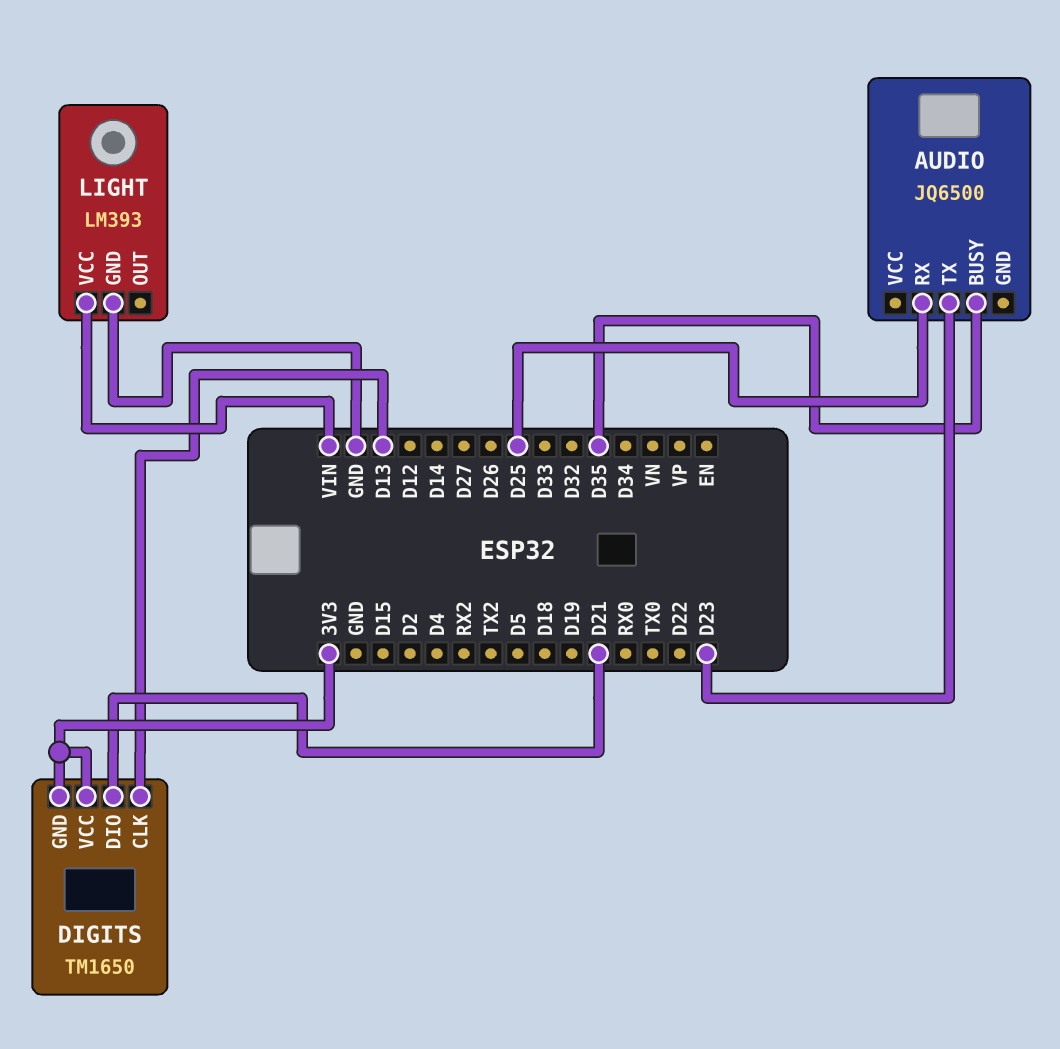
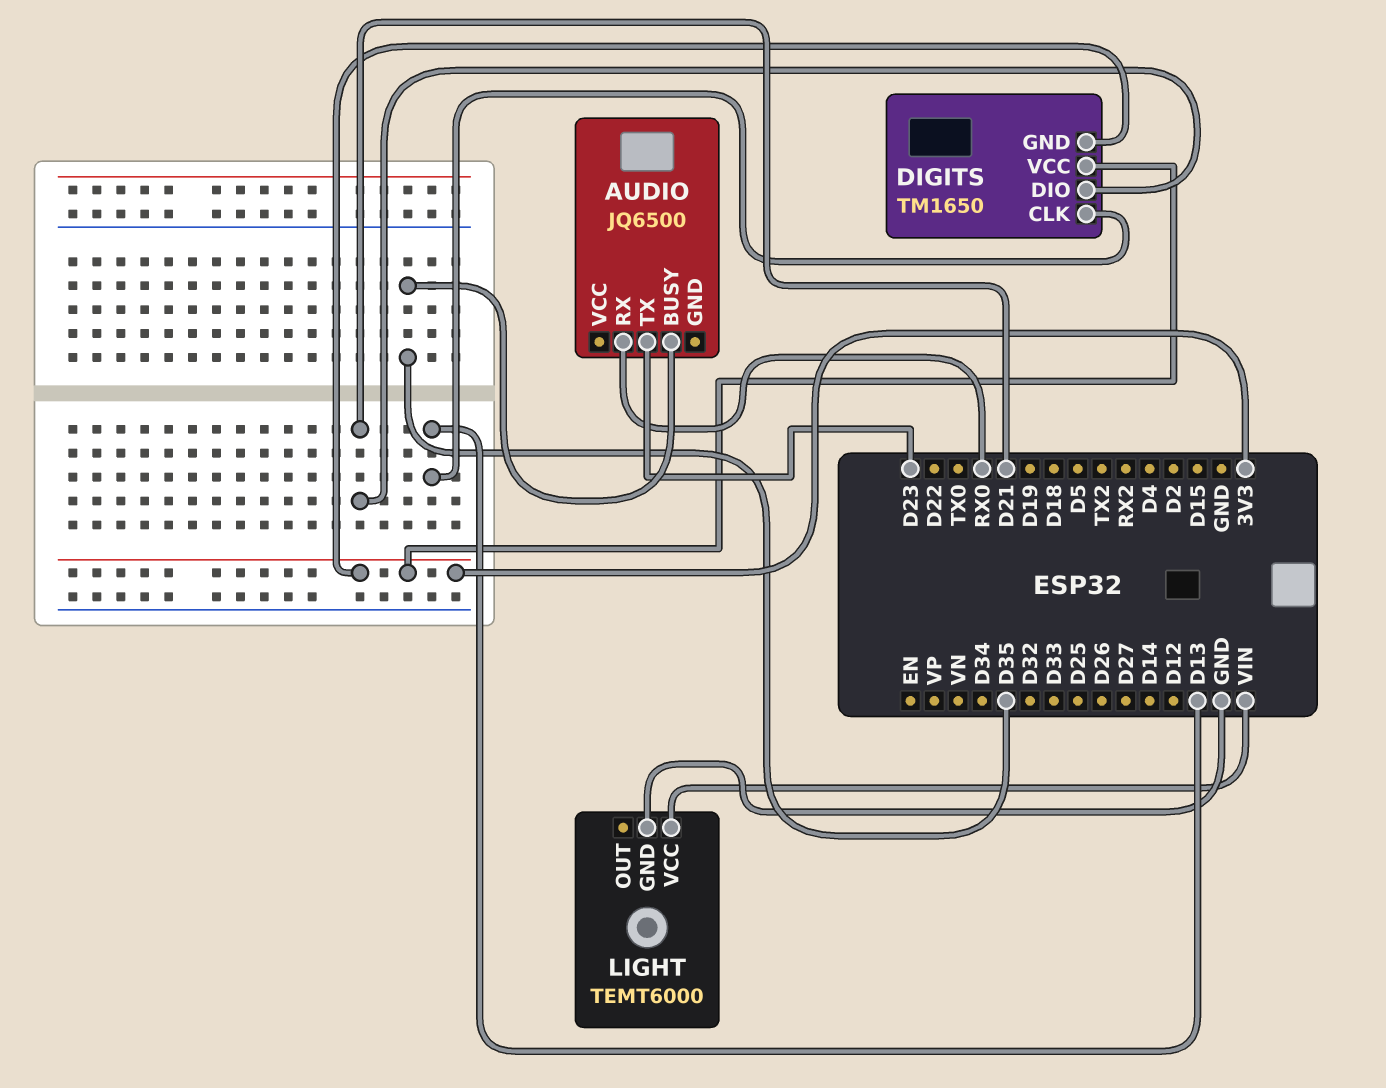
AUDIO pin RX: D25 -> RX0
LIGHT: LM393 -> TEMT6000

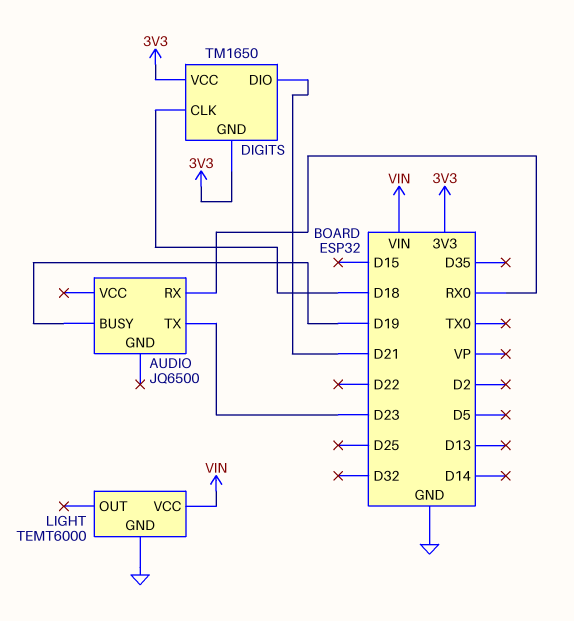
AUDIO pin BUSY: D35 -> D19
DIGITS pin CLK: D13 -> D18

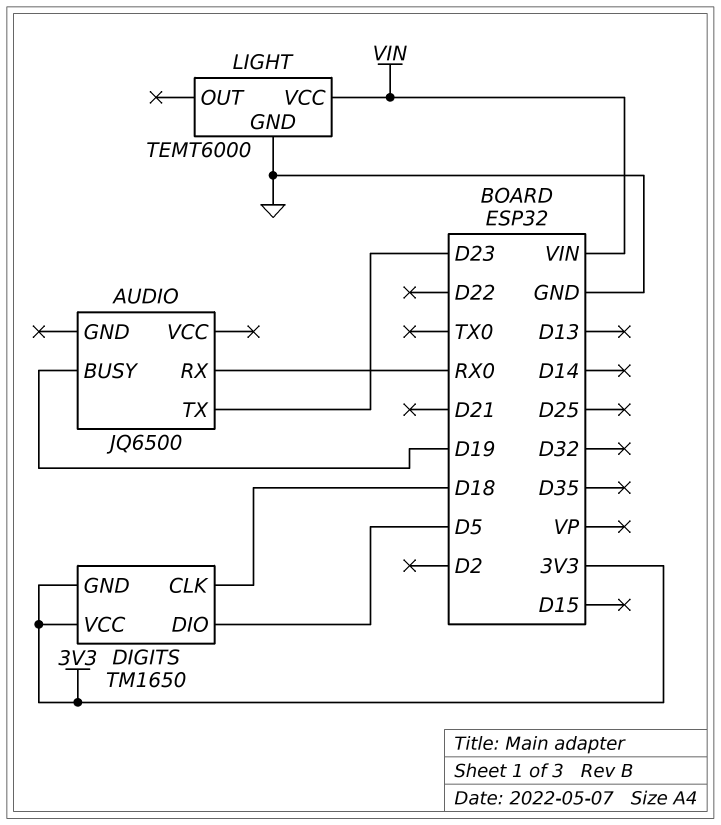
DIGITS pin DIO: D21 -> D5

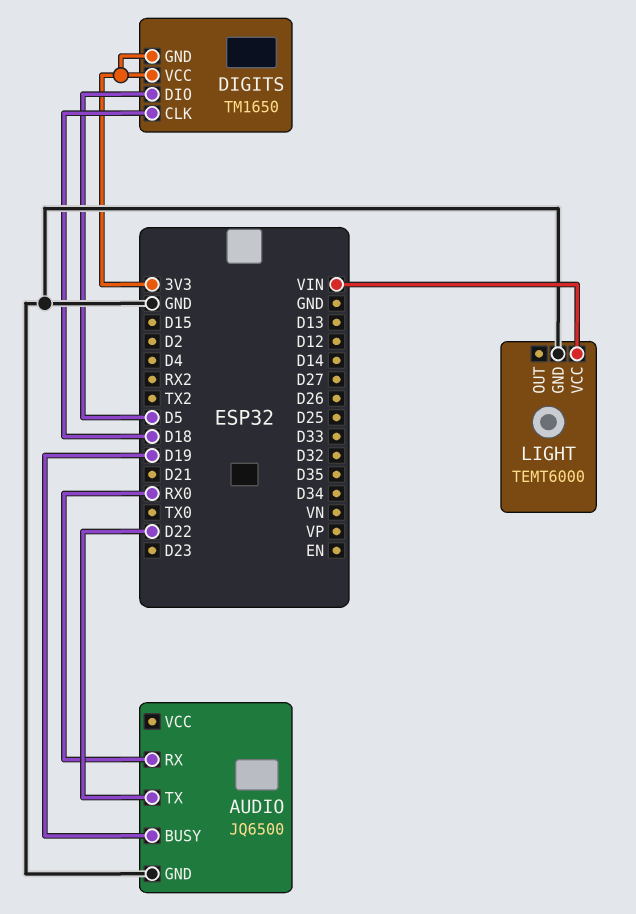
AUDIO pin GND: none -> GND
AUDIO pin TX: D23 -> D22

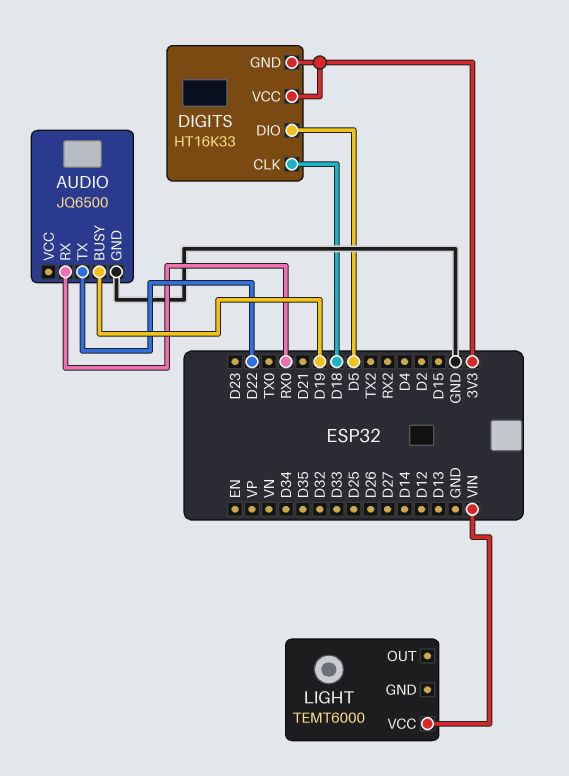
DIGITS: TM1650 -> HT16K33
LIGHT pin GND: GND -> none

